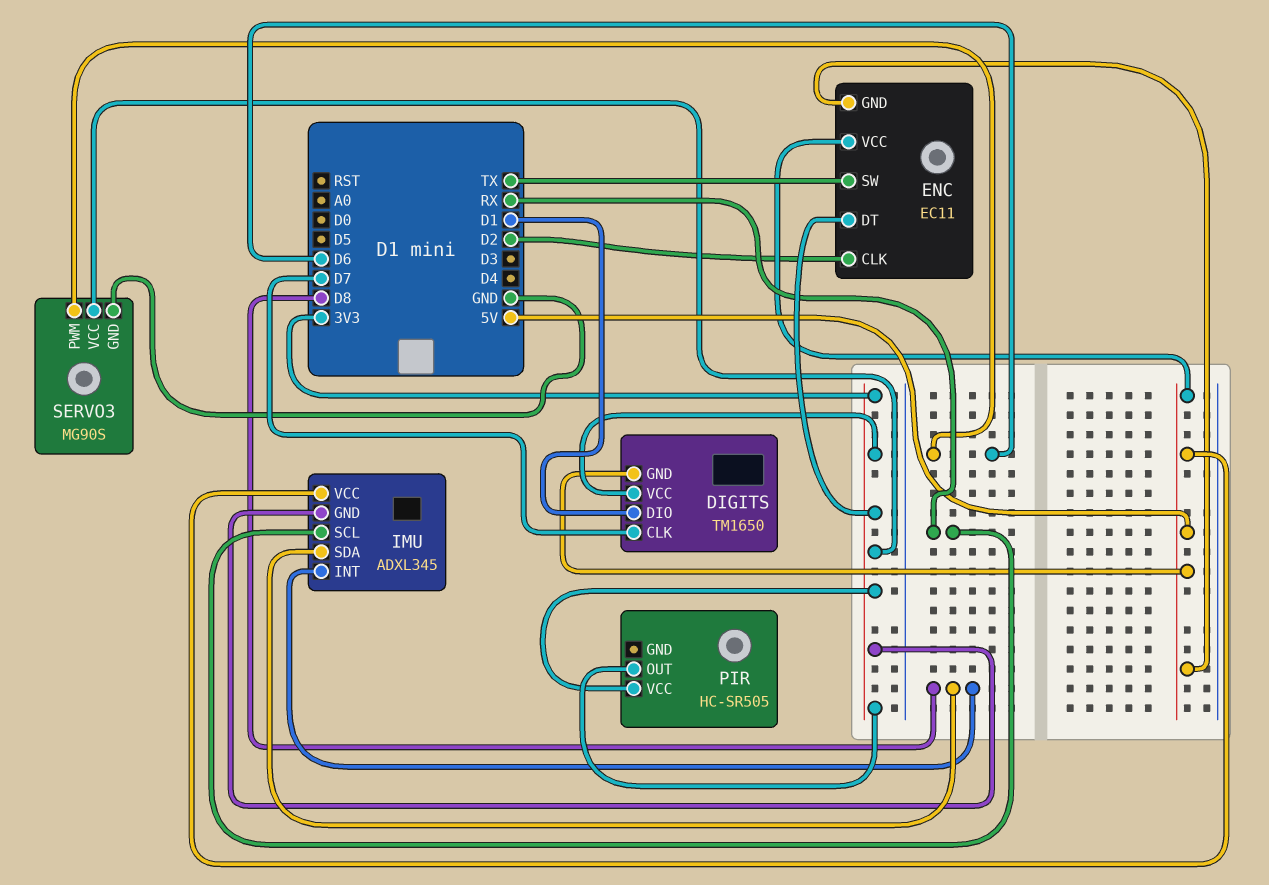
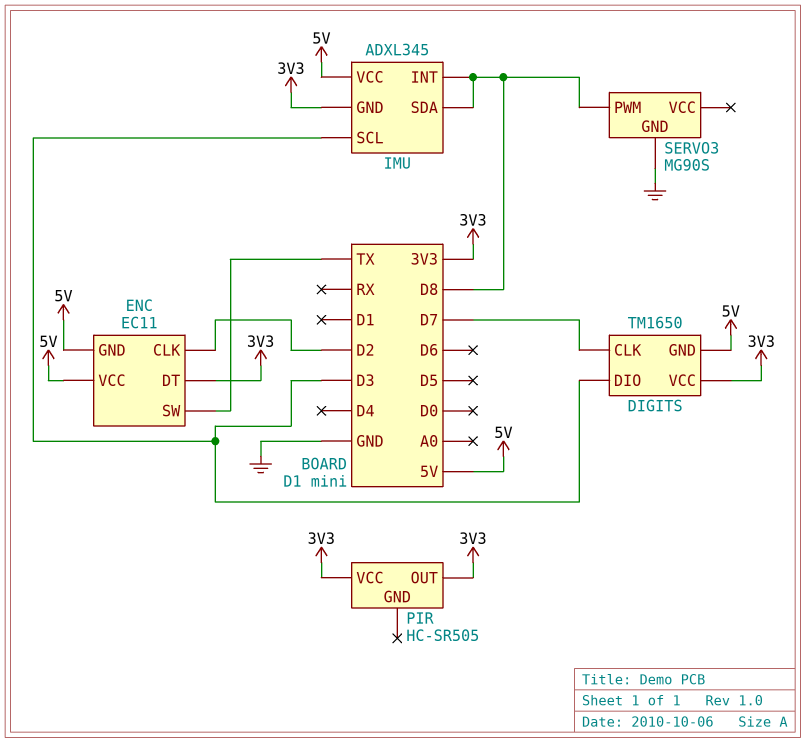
DIGITS pin DIO: D1 -> D3
IMU pin SCL: RX -> D3
SERVO3 pin PWM: D6 -> D8
SERVO3 pin VCC: 3V3 -> none

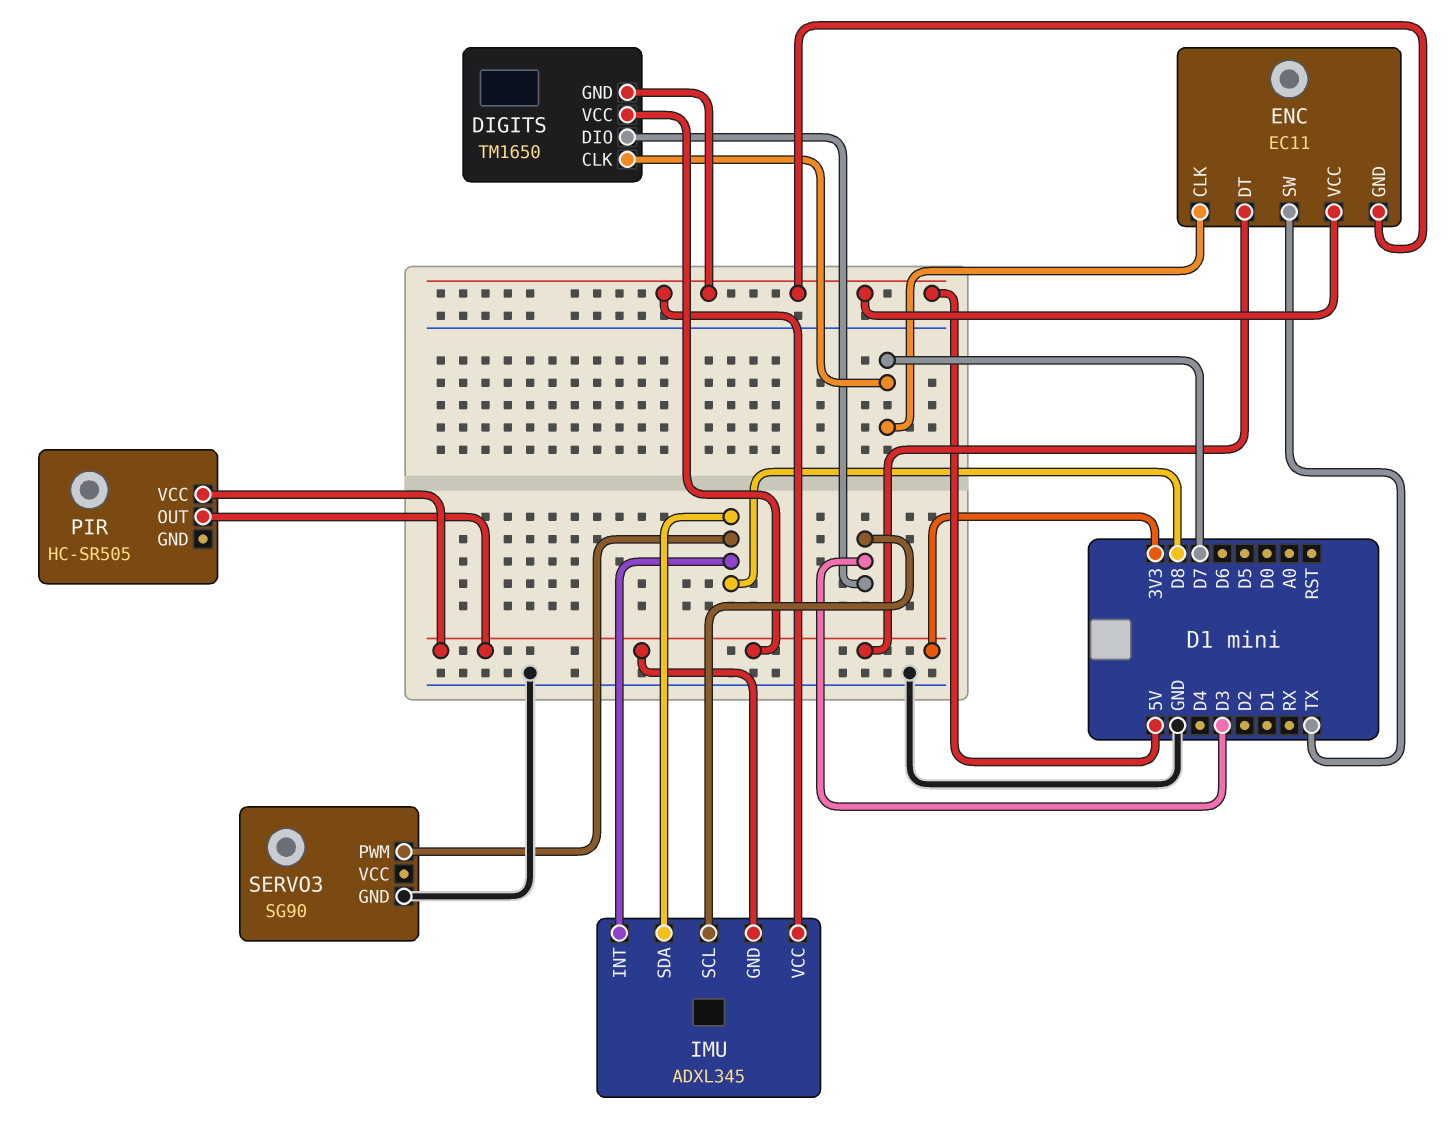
ENC pin CLK: D2 -> D7
SERVO3: MG90S -> SG90

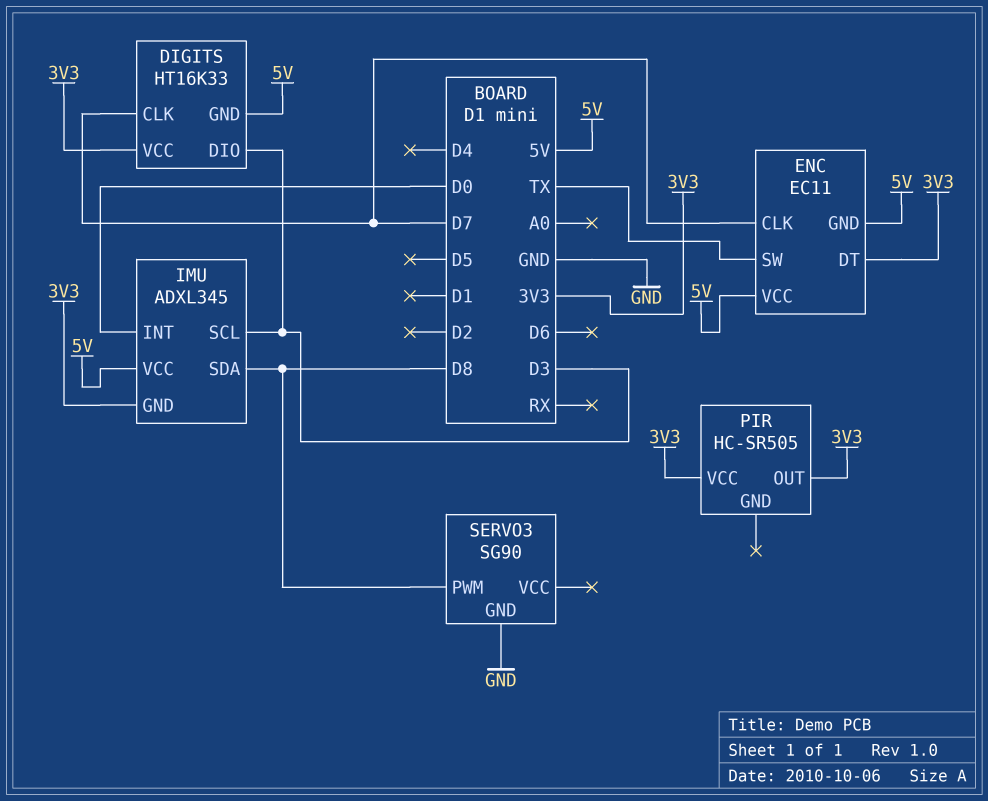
DIGITS: TM1650 -> HT16K33
IMU pin INT: D8 -> D0

